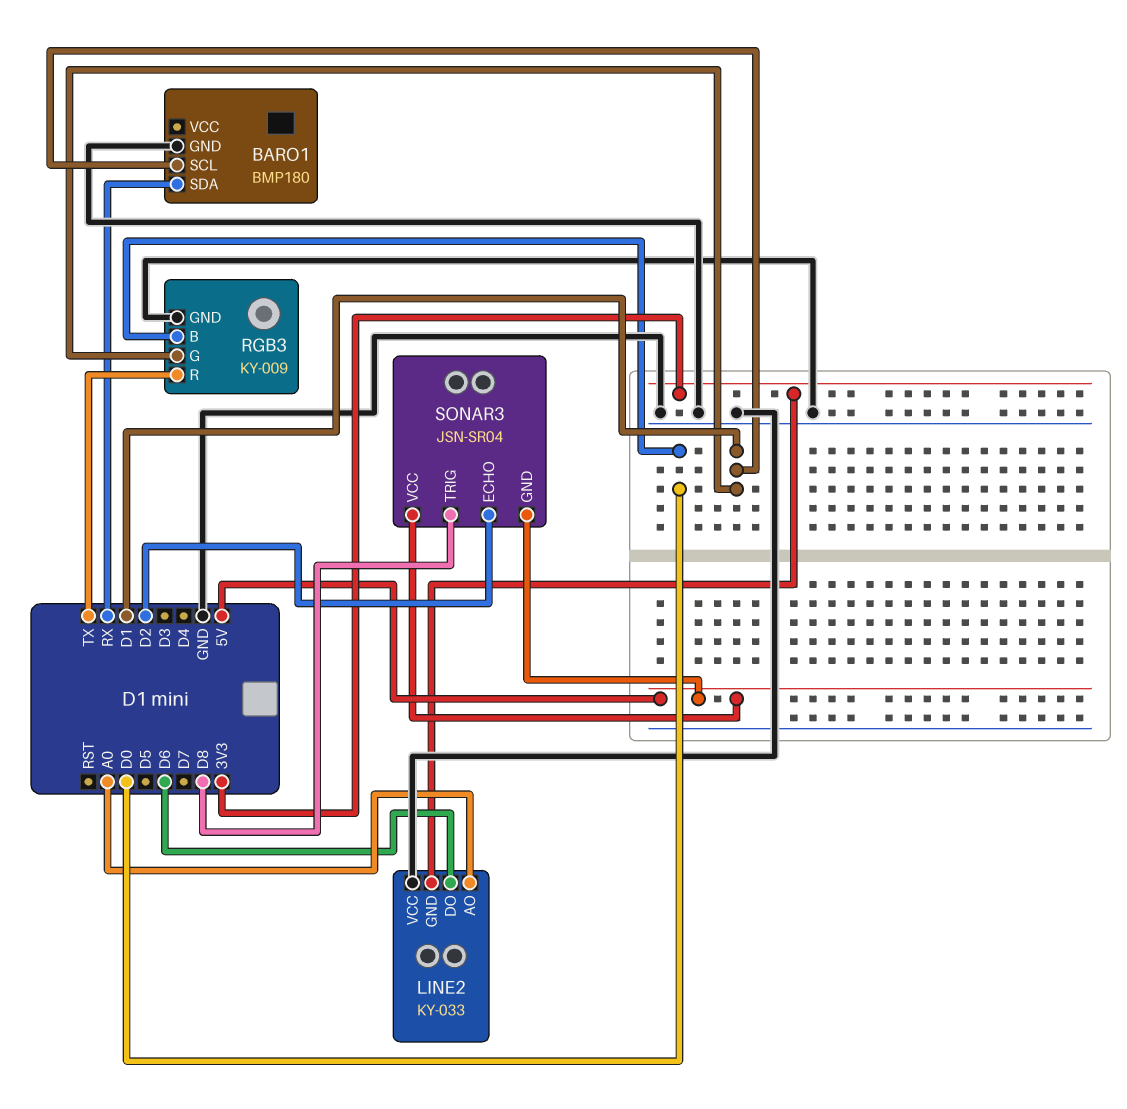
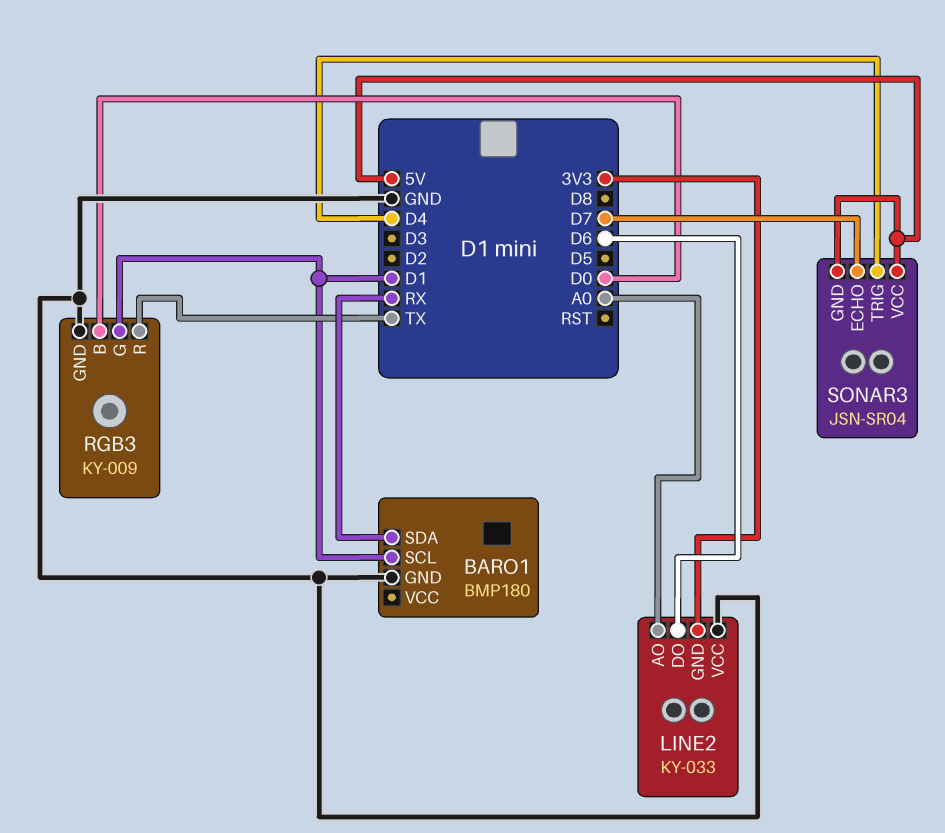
SONAR3 pin ECHO: D2 -> D7
SONAR3 pin TRIG: D8 -> D4

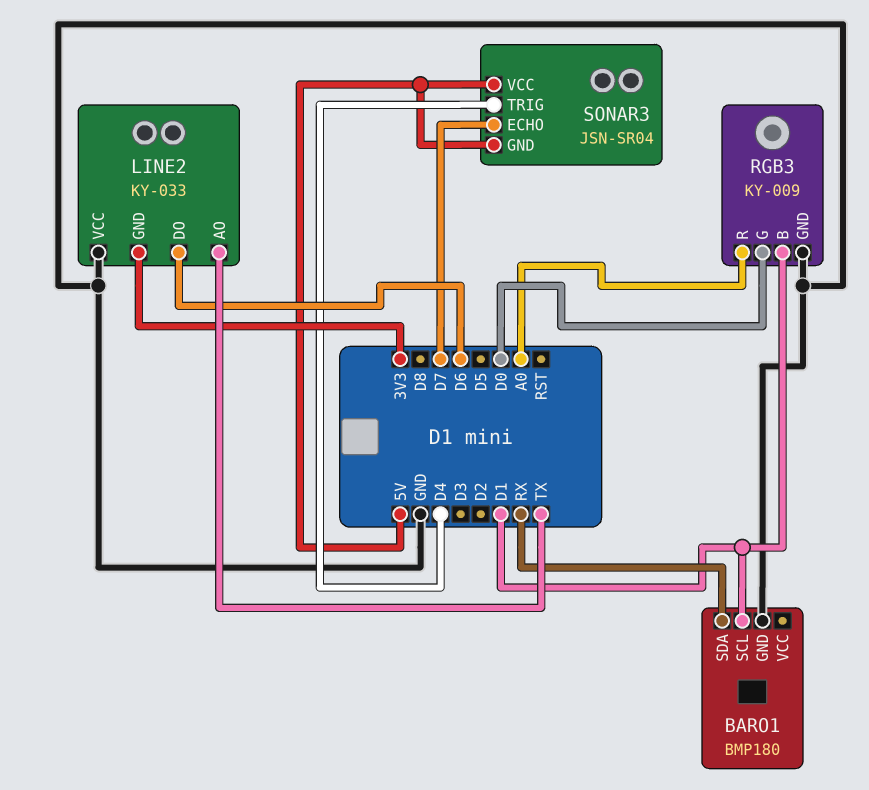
LINE2 pin AO: A0 -> TX
RGB3 pin B: D0 -> D1
RGB3 pin G: D1 -> D0
RGB3 pin R: TX -> A0

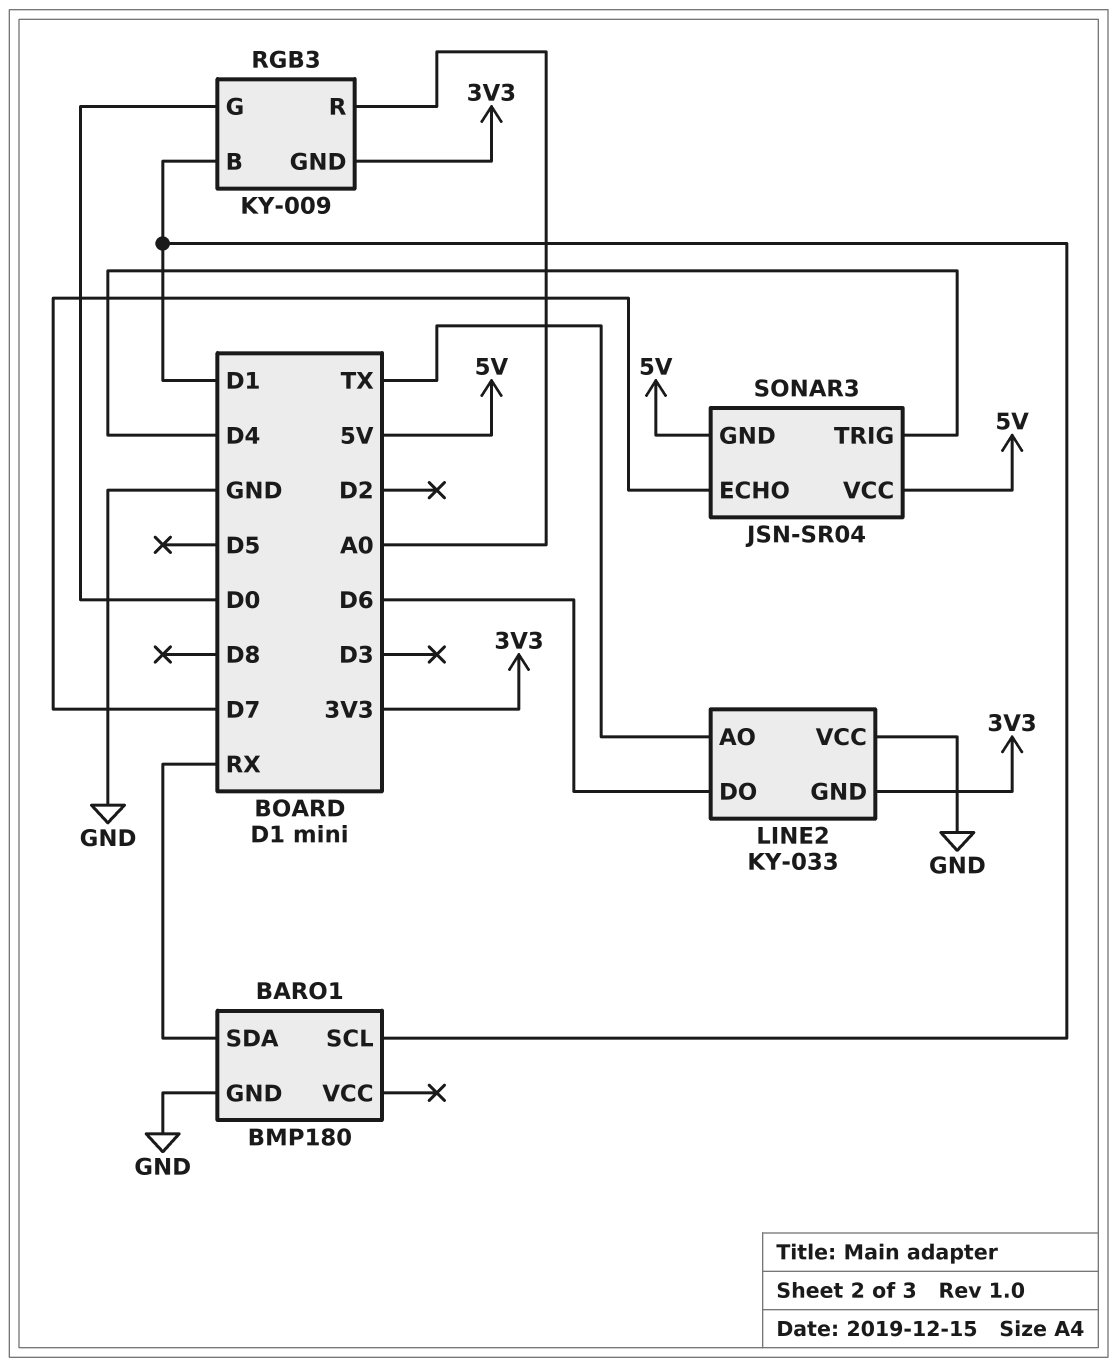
RGB3 pin GND: GND -> 3V3

